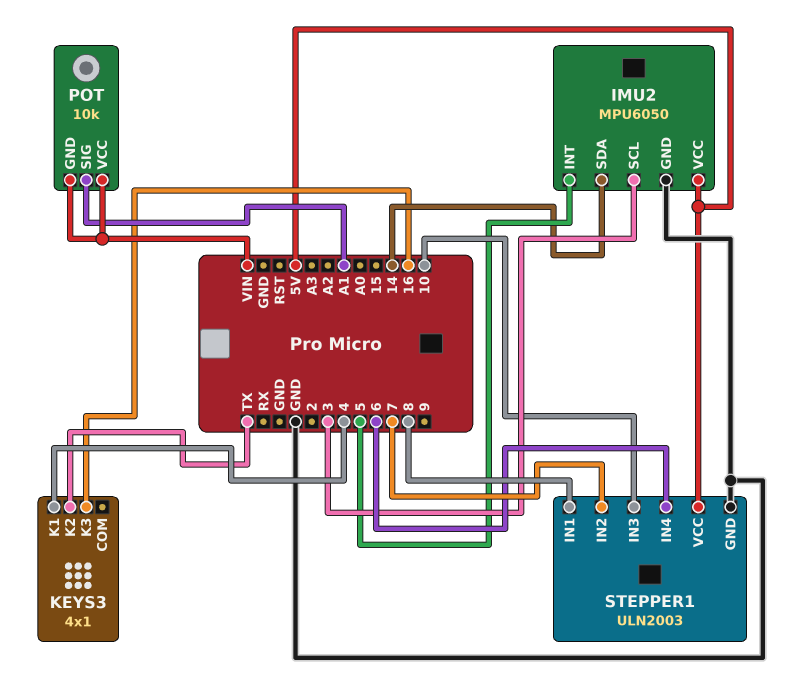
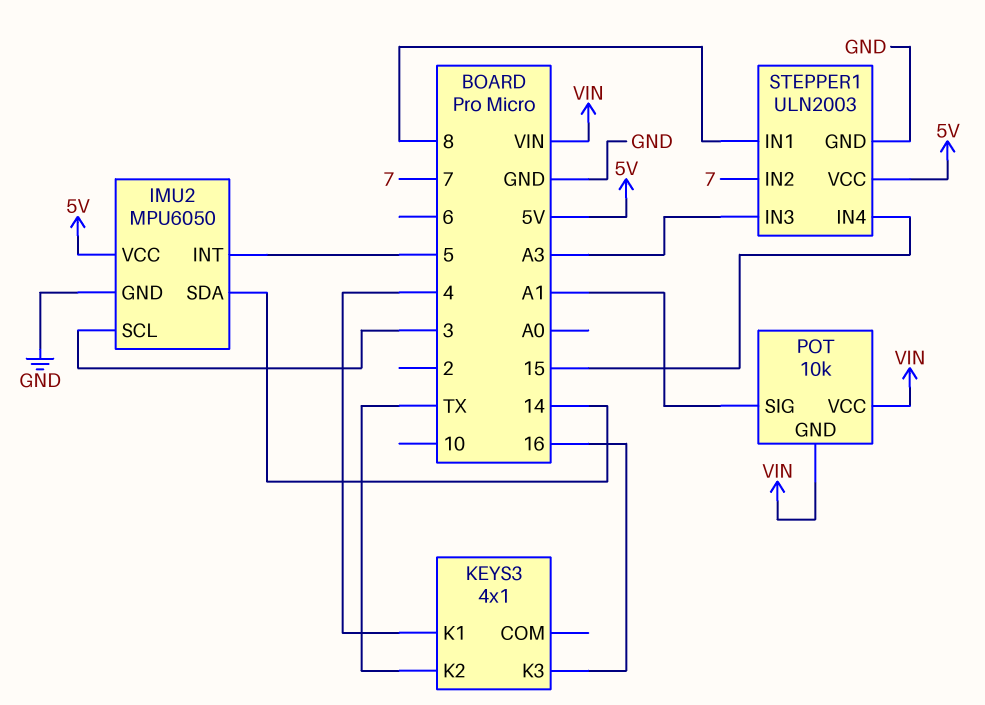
STEPPER1 pin IN3: 10 -> A3
STEPPER1 pin IN4: 6 -> 15

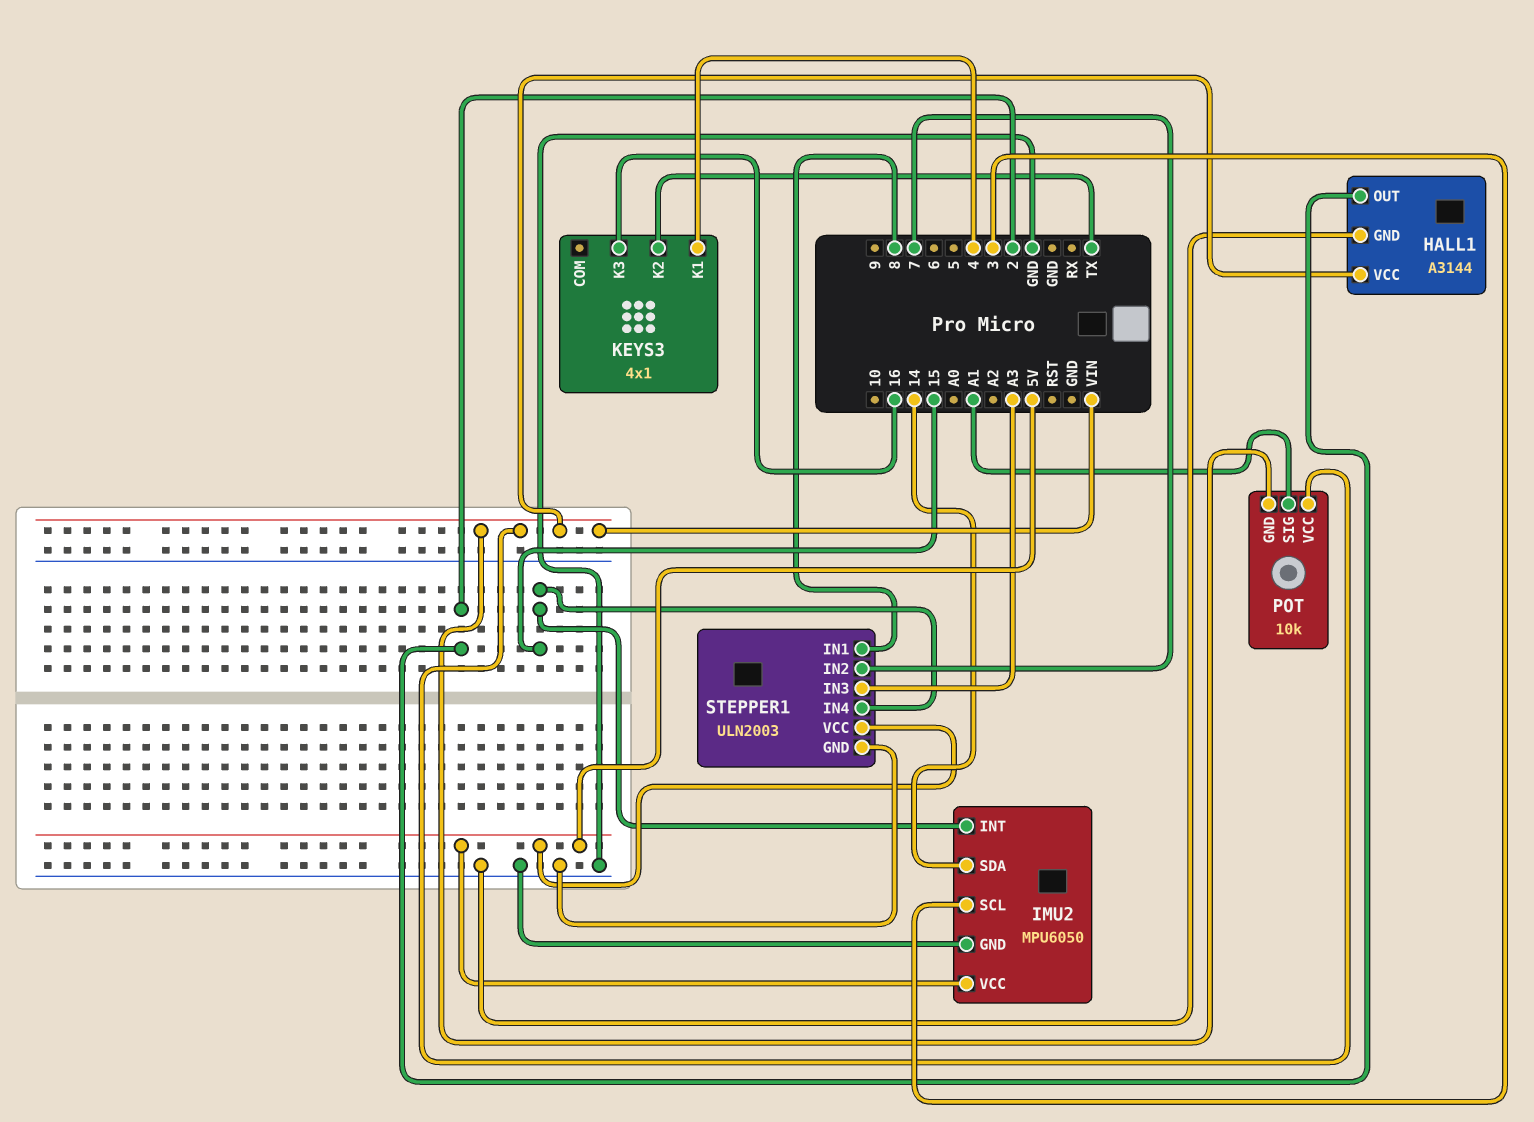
HALL1: none -> A3144
HALL1 pin GND: none -> GND
HALL1 pin OUT: none -> 2
HALL1 pin VCC: none -> VIN
IMU2 pin INT: 5 -> 15

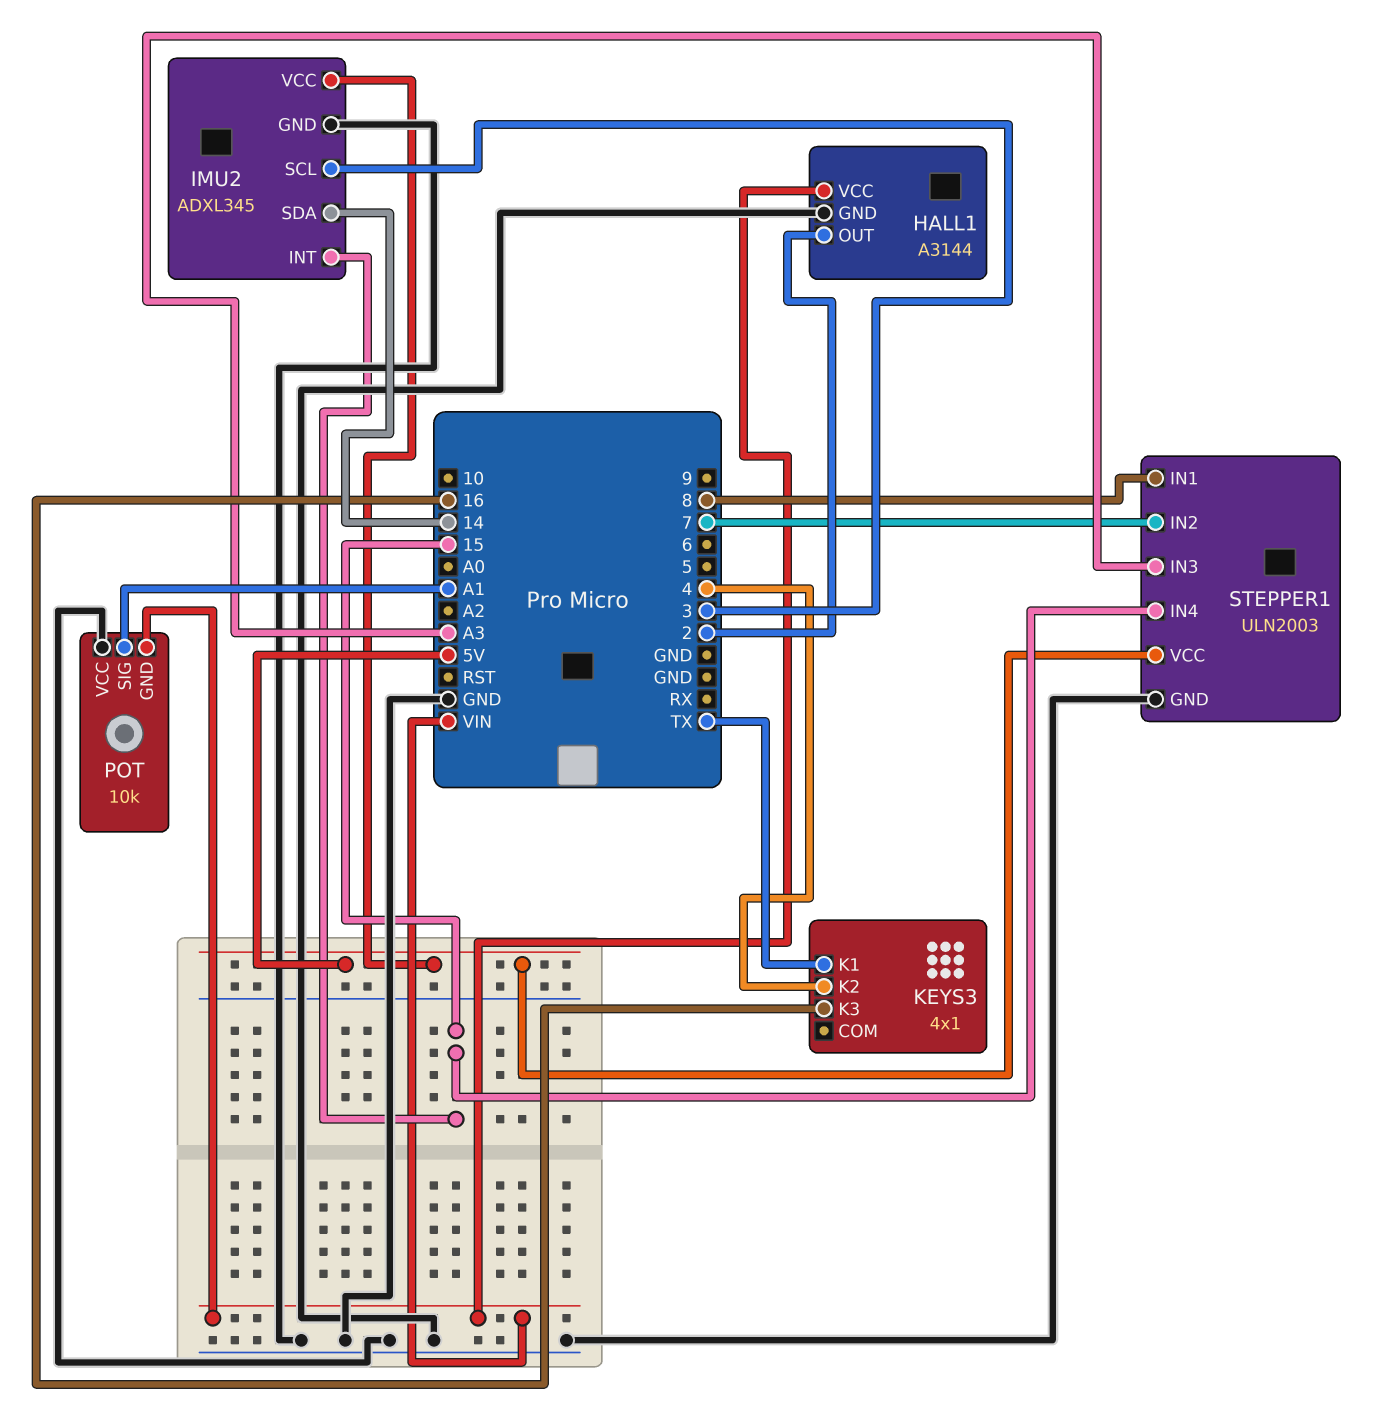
IMU2: MPU6050 -> ADXL345
KEYS3 pin K1: 4 -> TX
KEYS3 pin K2: TX -> 4
POT pin VCC: VIN -> GND

